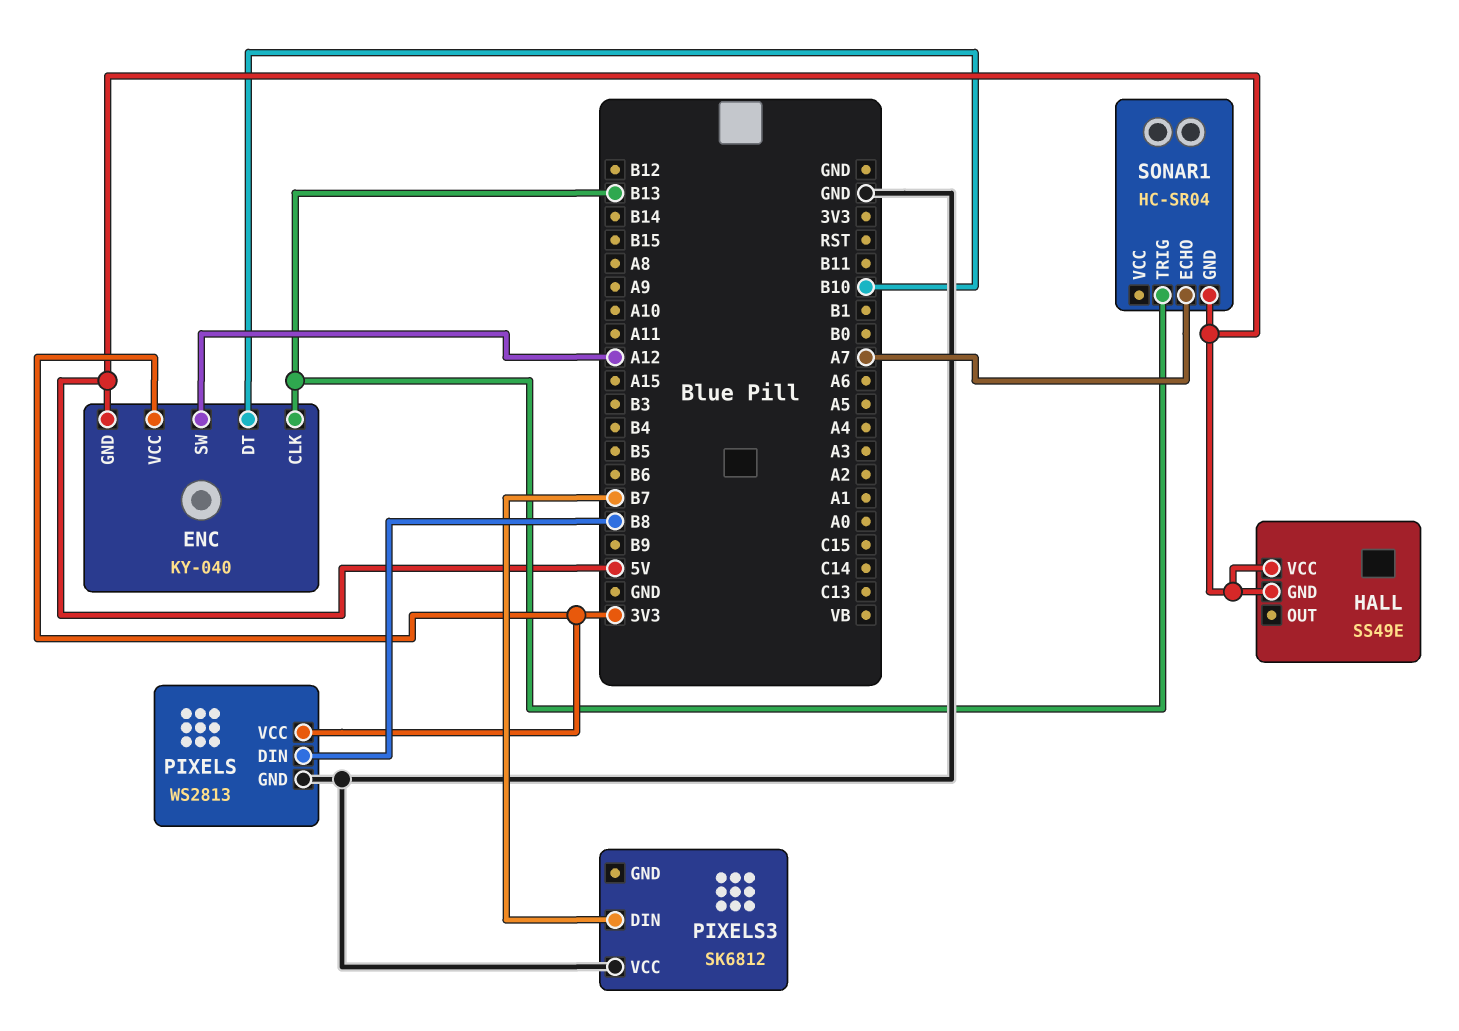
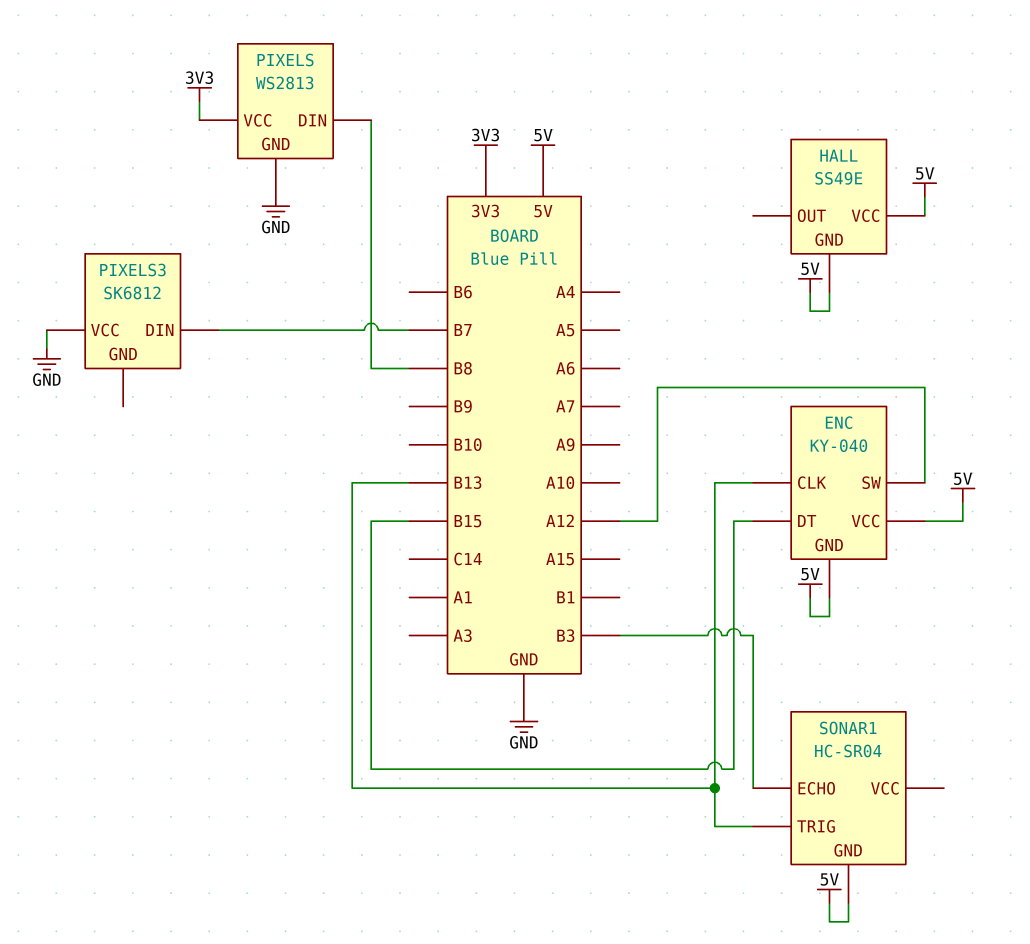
ENC pin DT: B10 -> B15
ENC pin VCC: 3V3 -> 5V
SONAR1 pin ECHO: A7 -> B3

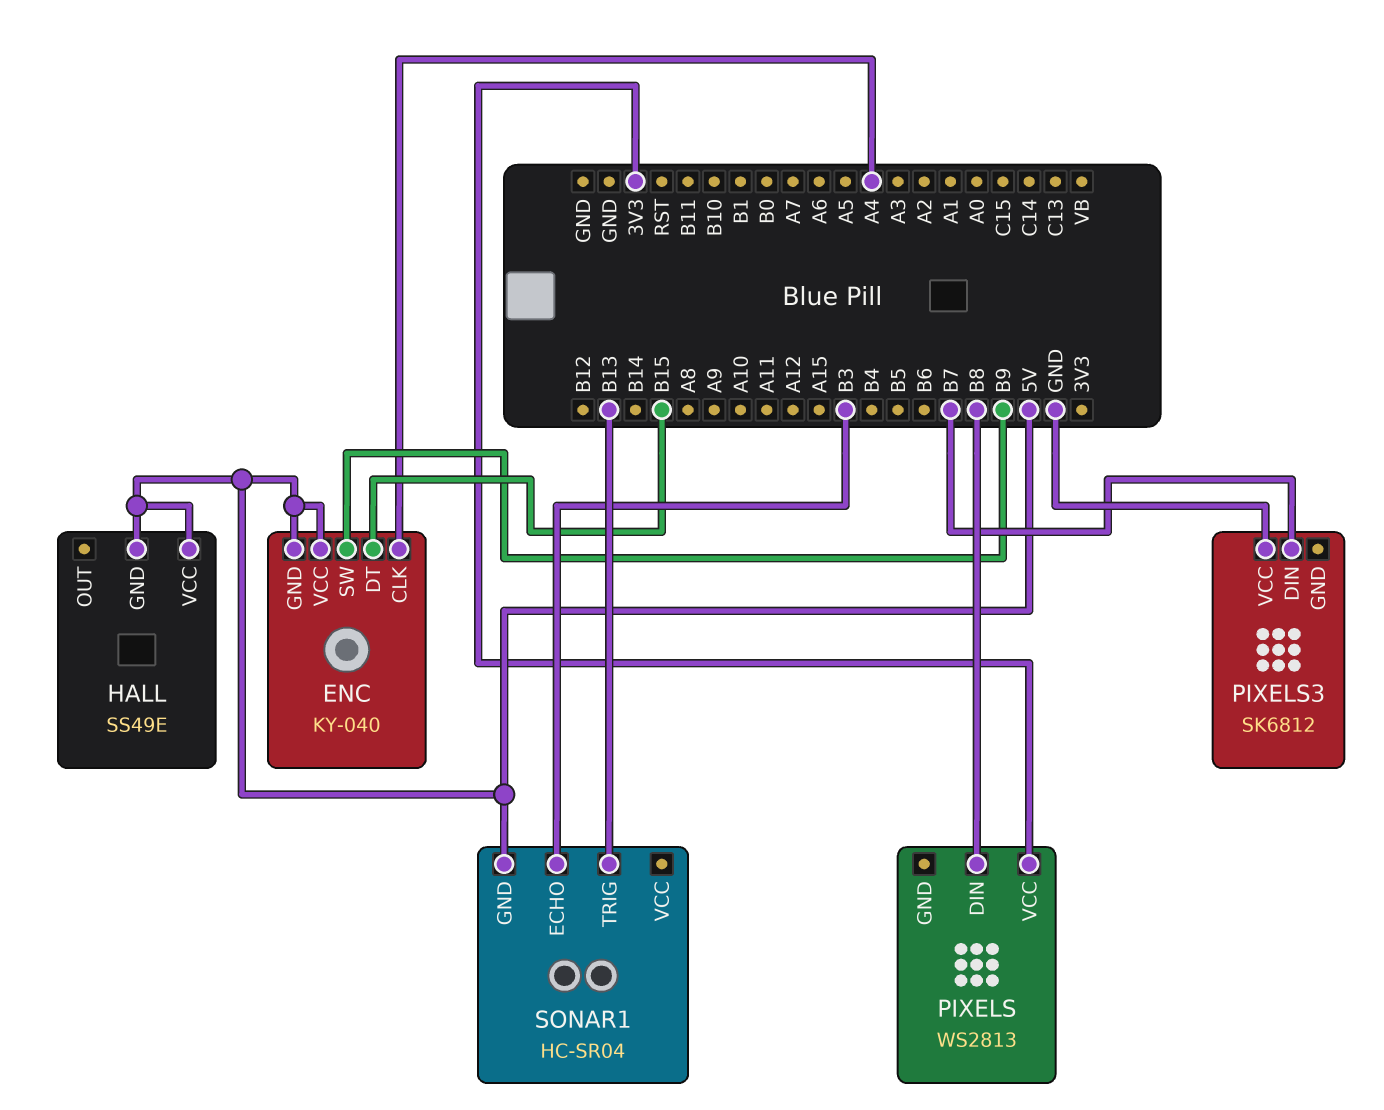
ENC pin CLK: B13 -> A4
ENC pin SW: A12 -> B9
PIXELS pin GND: GND -> none

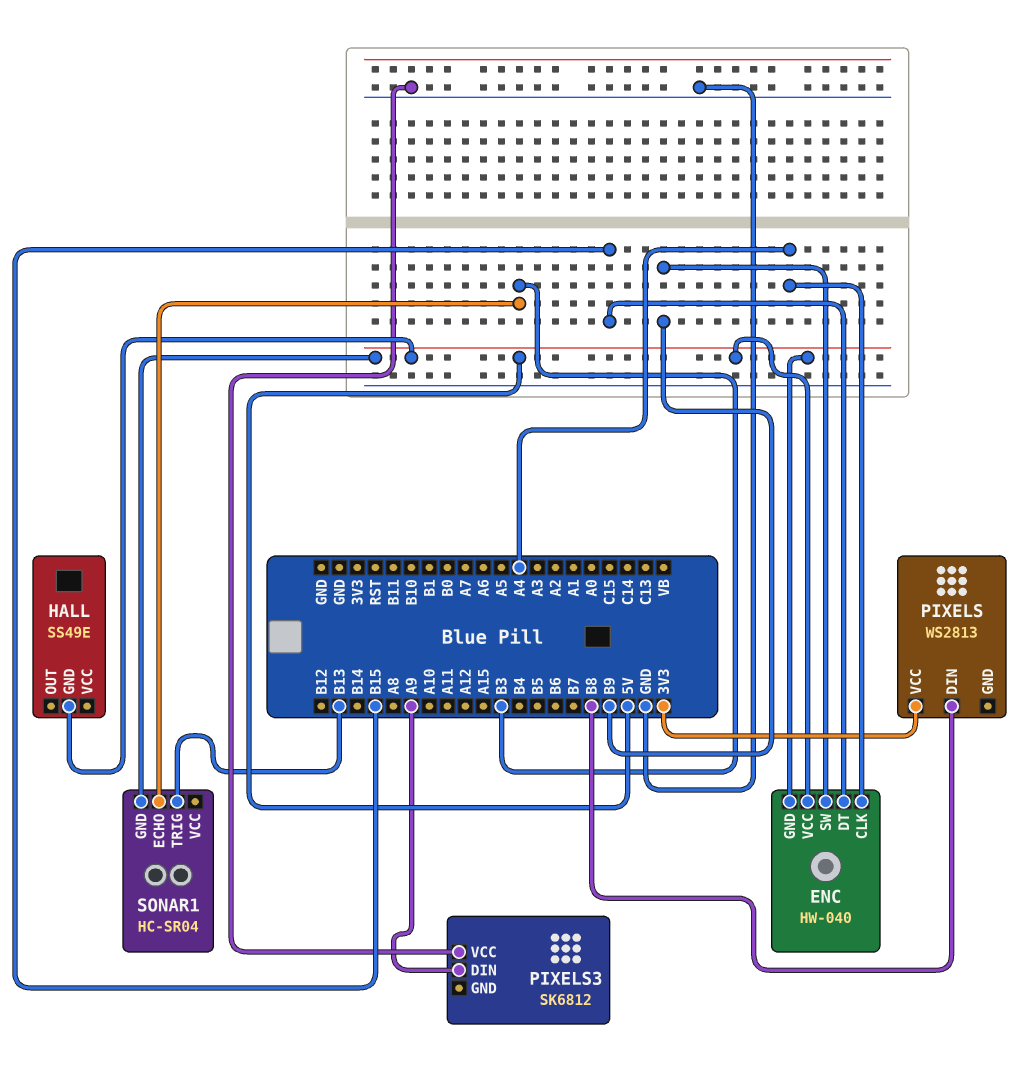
ENC: KY-040 -> HW-040
HALL pin VCC: 5V -> none
PIXELS3 pin DIN: B7 -> A9

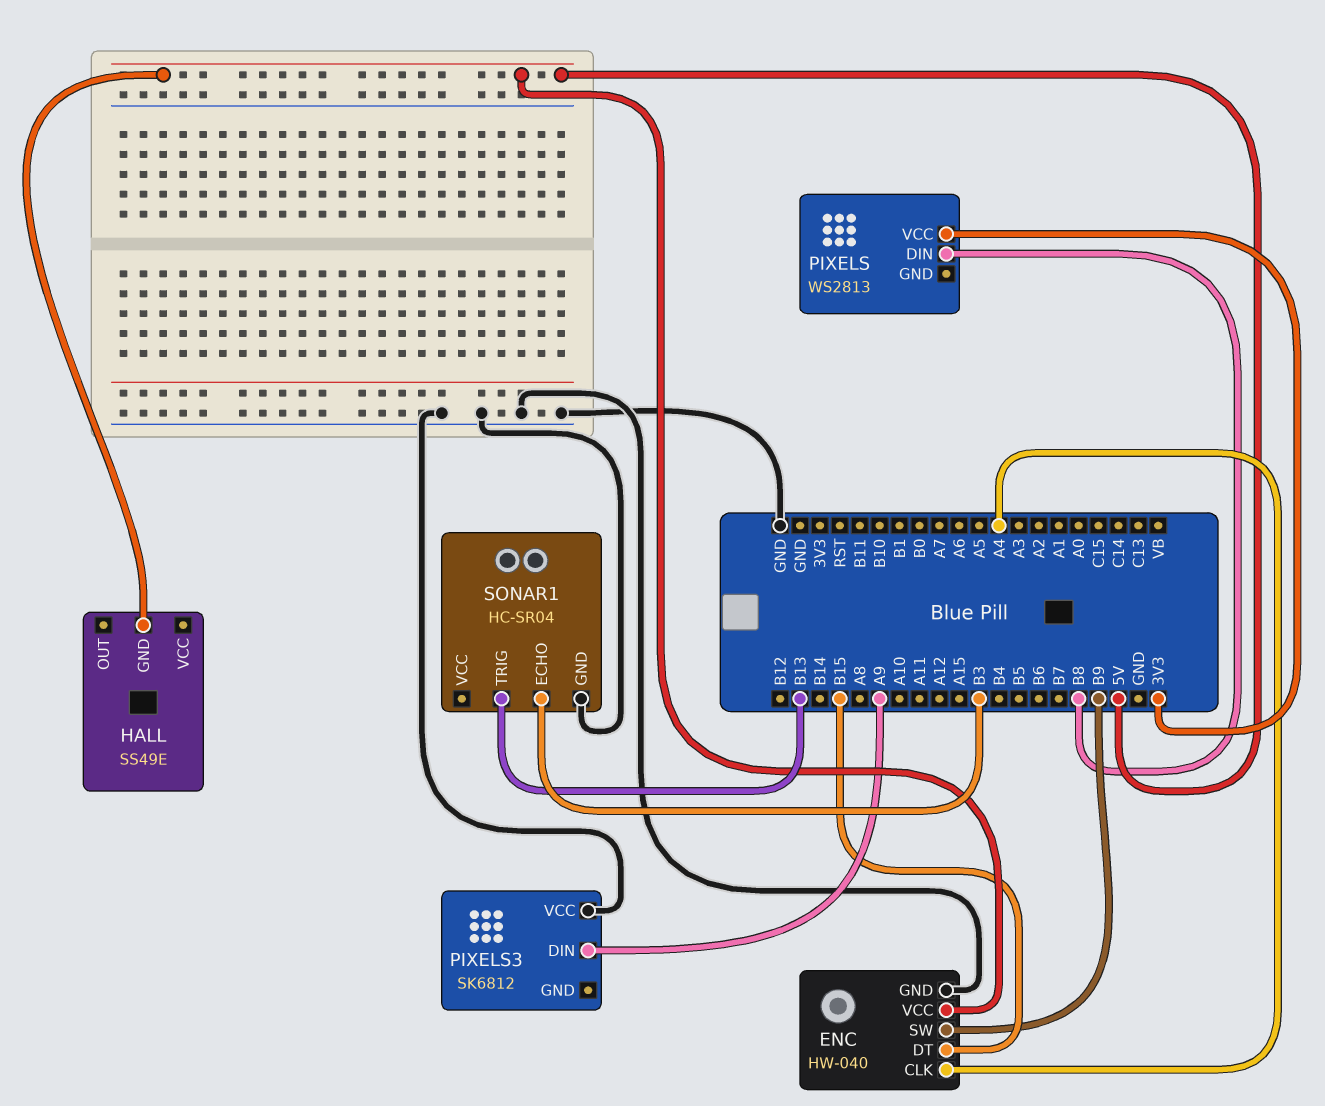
ENC pin GND: 5V -> GND
SONAR1 pin GND: 5V -> GND

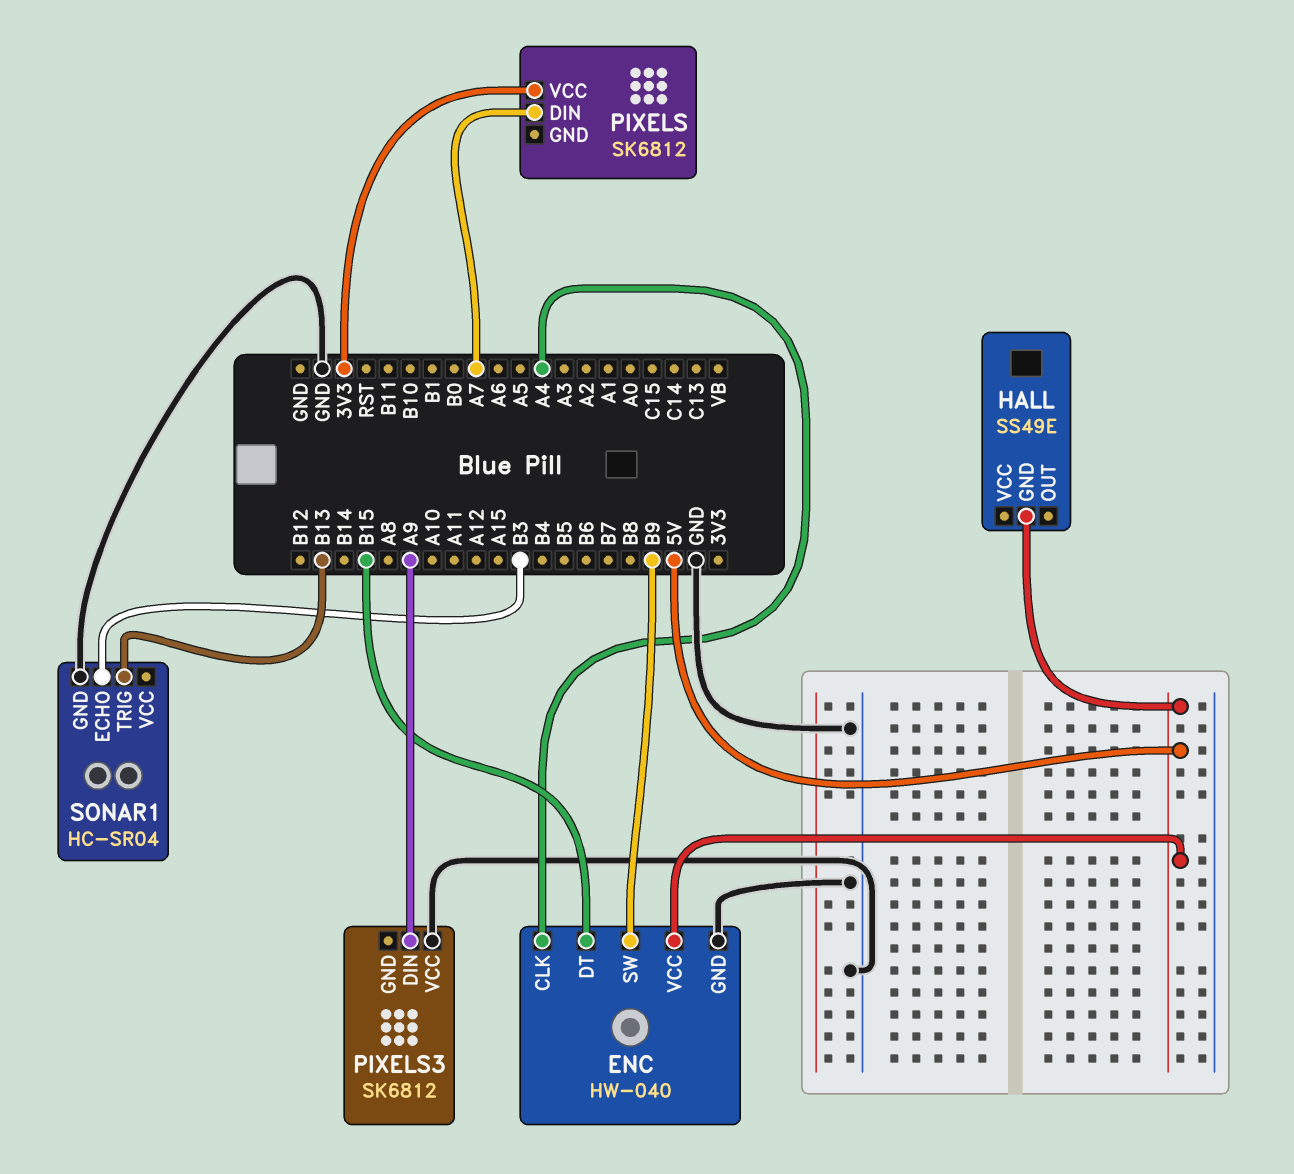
PIXELS: WS2813 -> SK6812
PIXELS pin DIN: B8 -> A7

